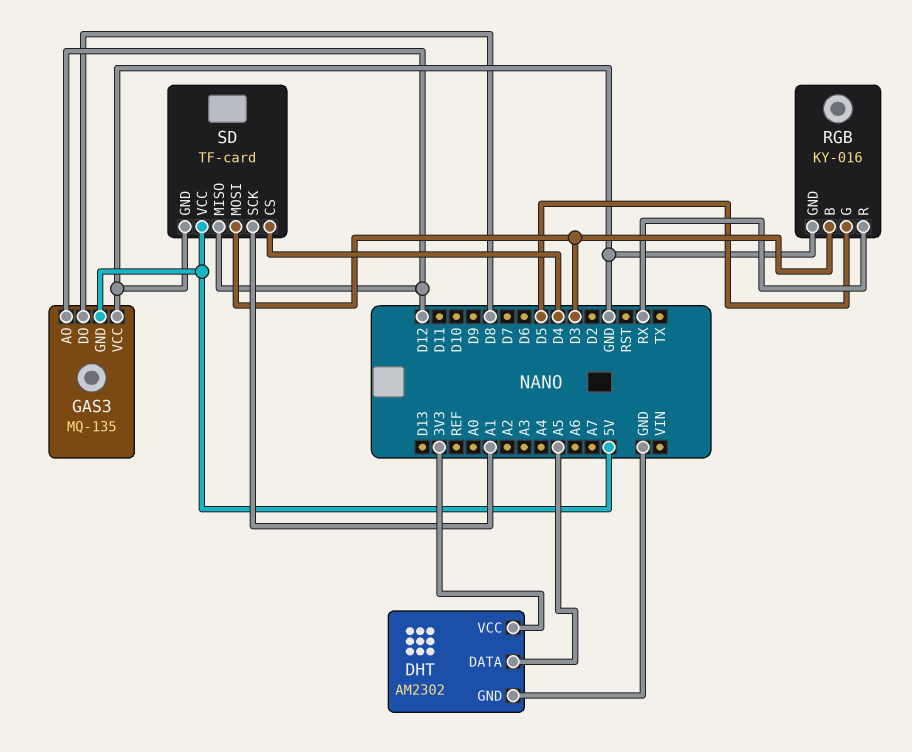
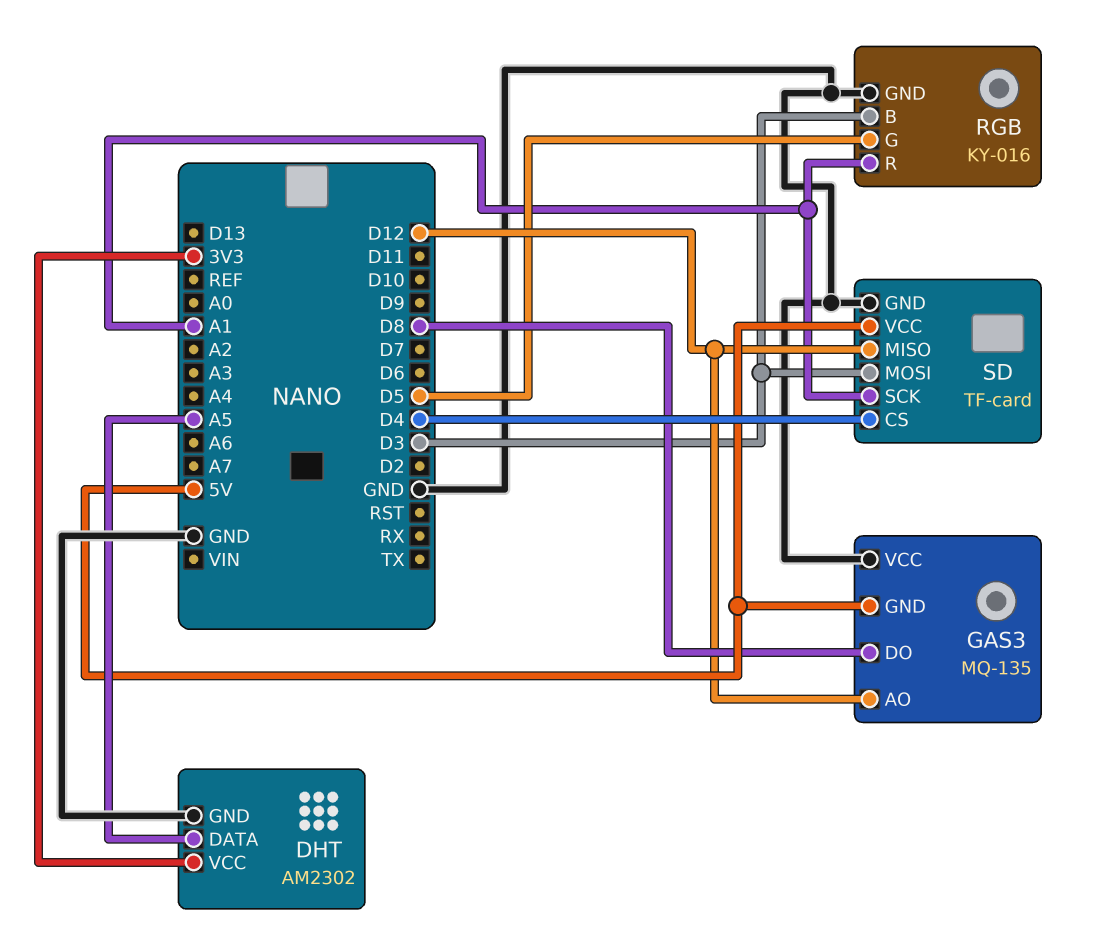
RGB pin R: RX -> A1

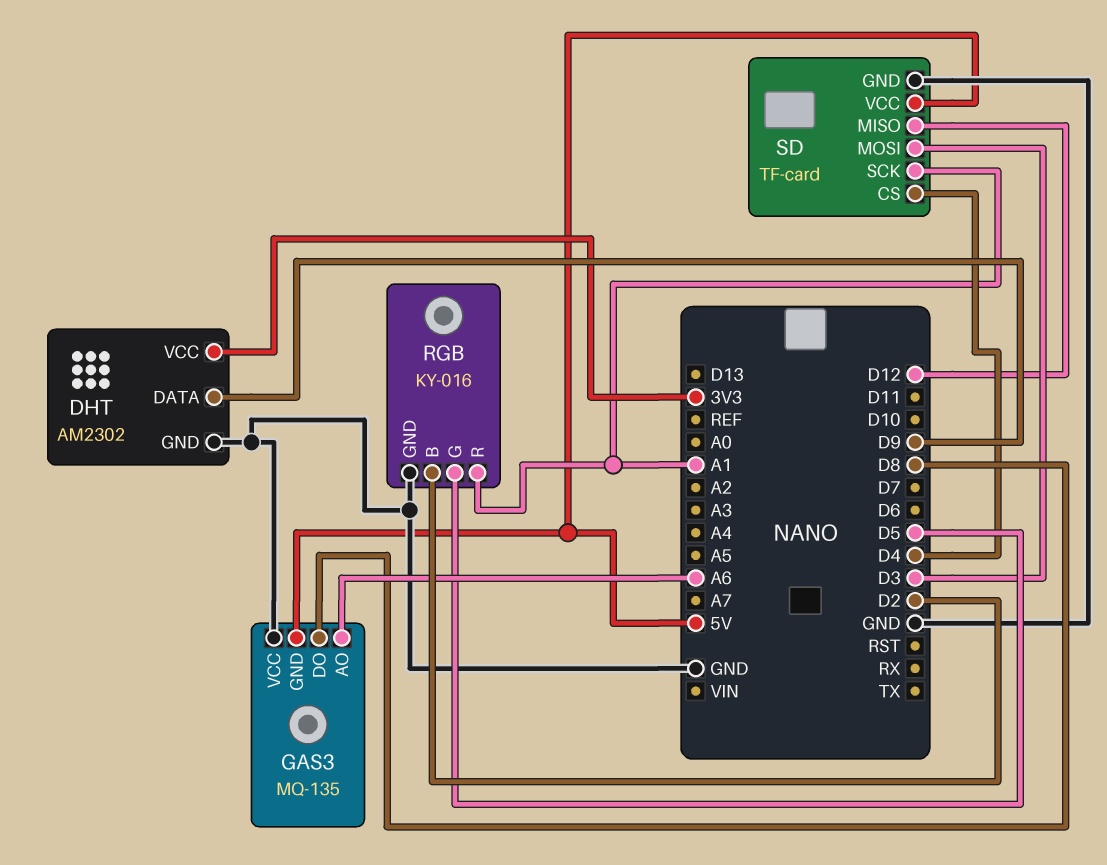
DHT pin DATA: A5 -> D9
GAS3 pin AO: D12 -> A6
RGB pin B: D3 -> D2

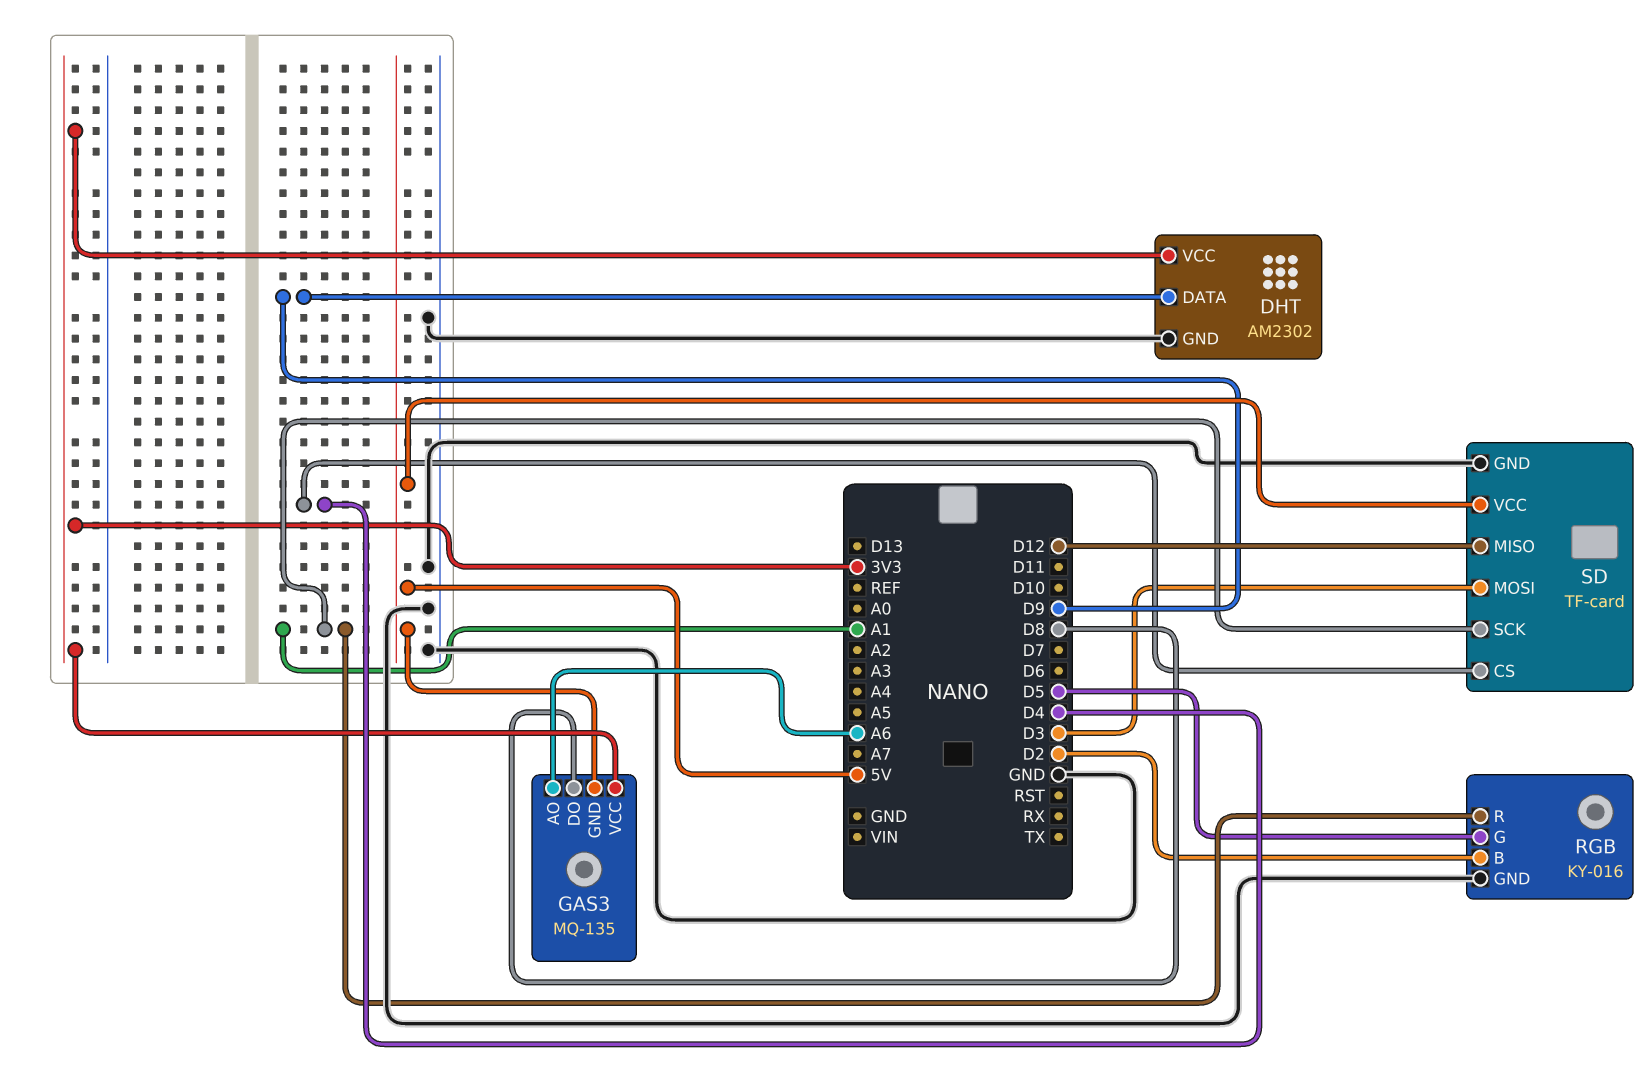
GAS3 pin VCC: GND -> 3V3

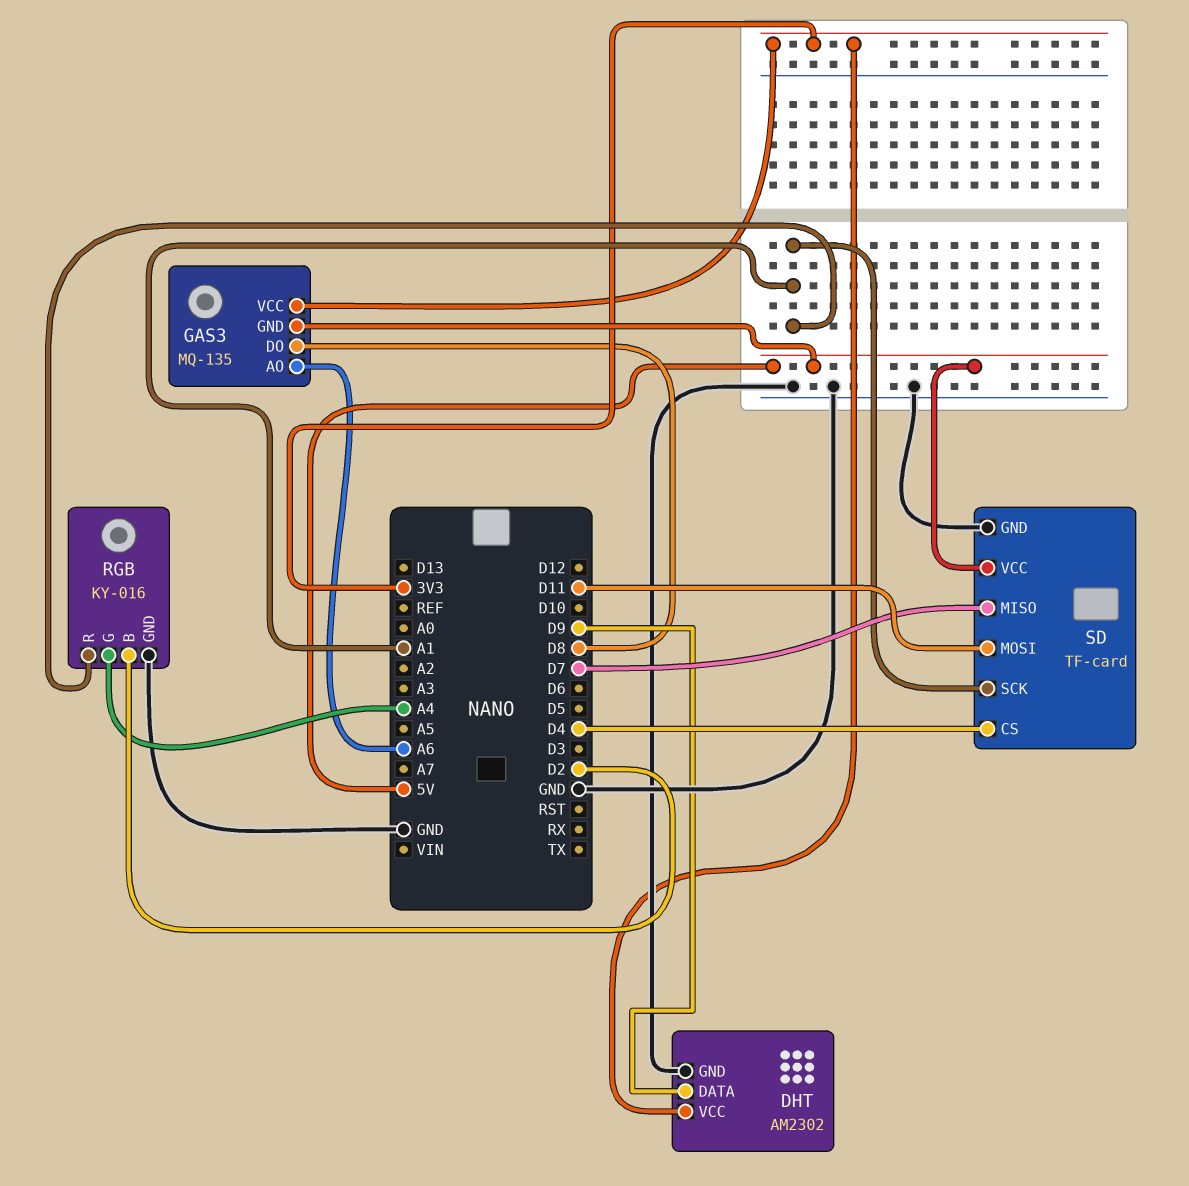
RGB pin G: D5 -> A4
SD pin MISO: D12 -> D7
SD pin MOSI: D3 -> D11

